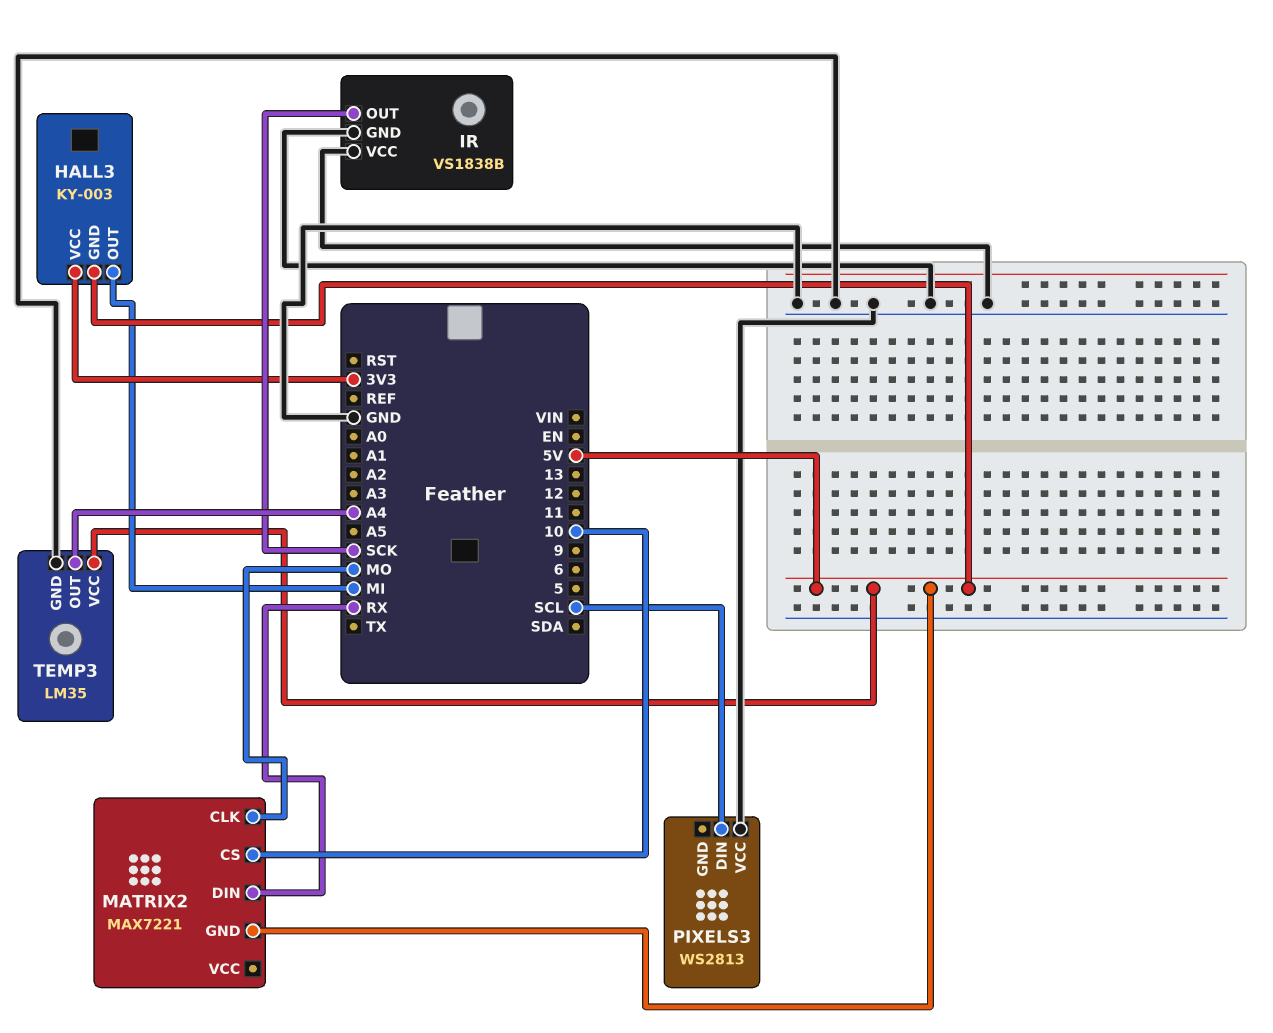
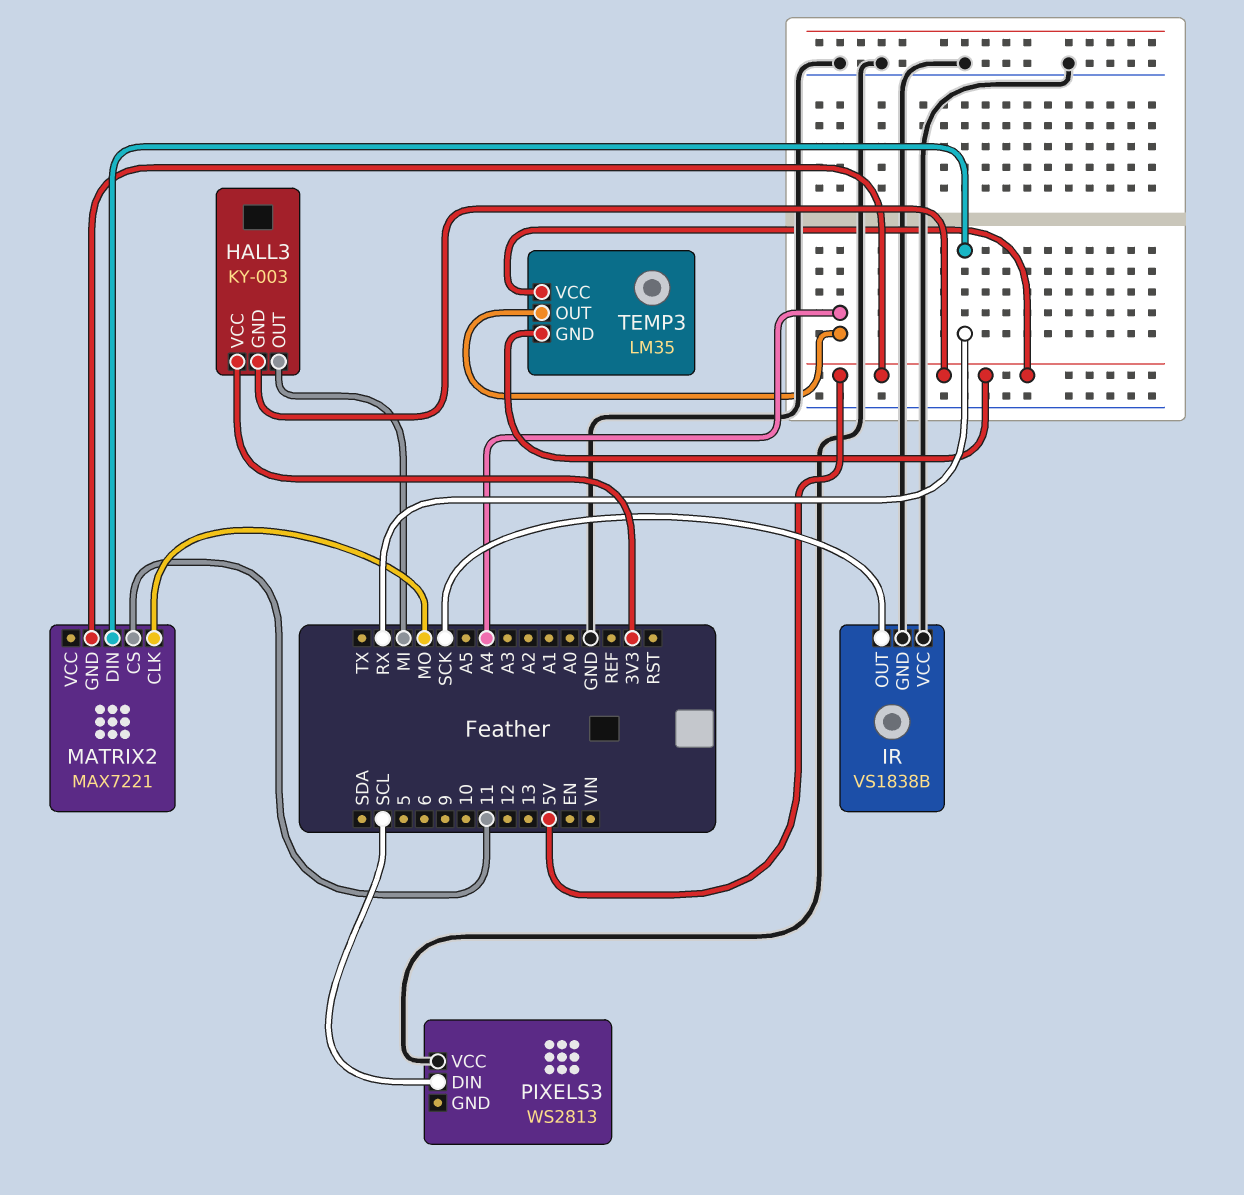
MATRIX2 pin CS: 10 -> 11
TEMP3 pin GND: GND -> 5V

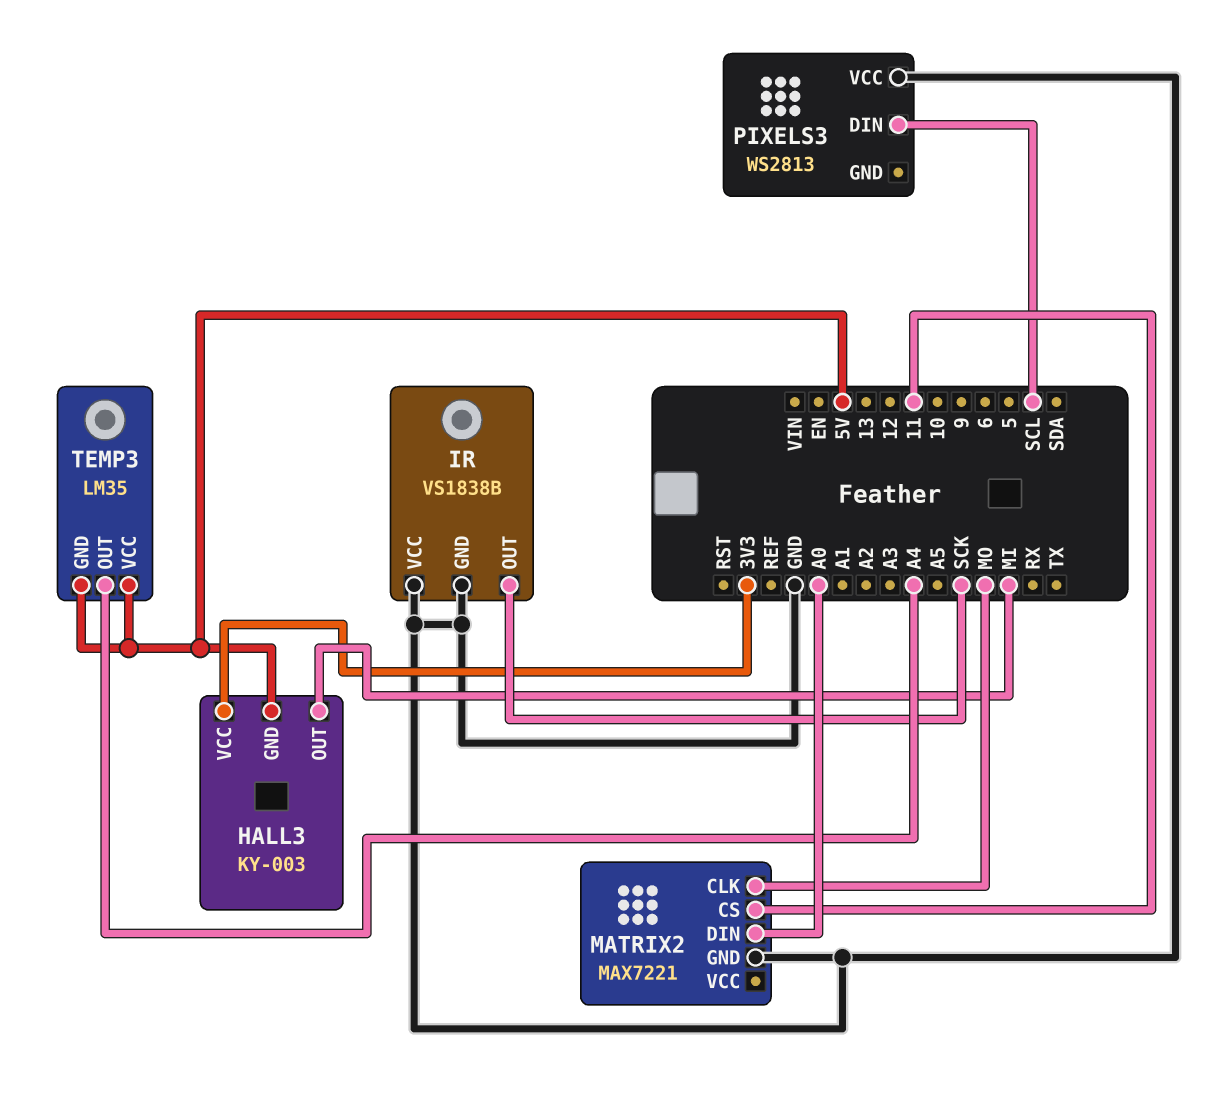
MATRIX2 pin DIN: RX -> A0
MATRIX2 pin GND: 5V -> GND

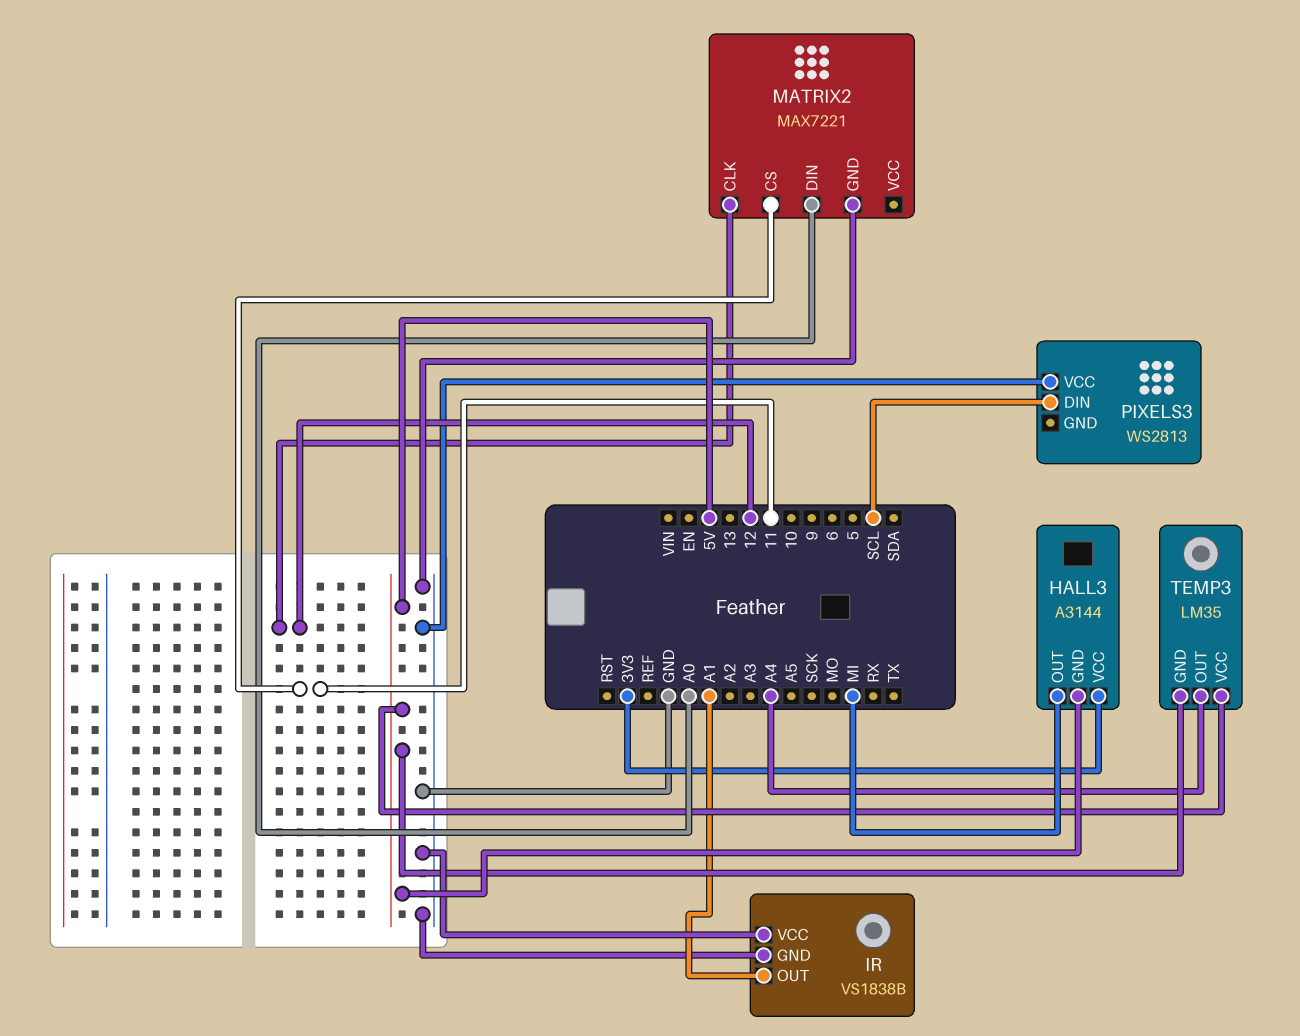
HALL3: KY-003 -> A3144
IR pin OUT: SCK -> A1
MATRIX2 pin CLK: MO -> 12

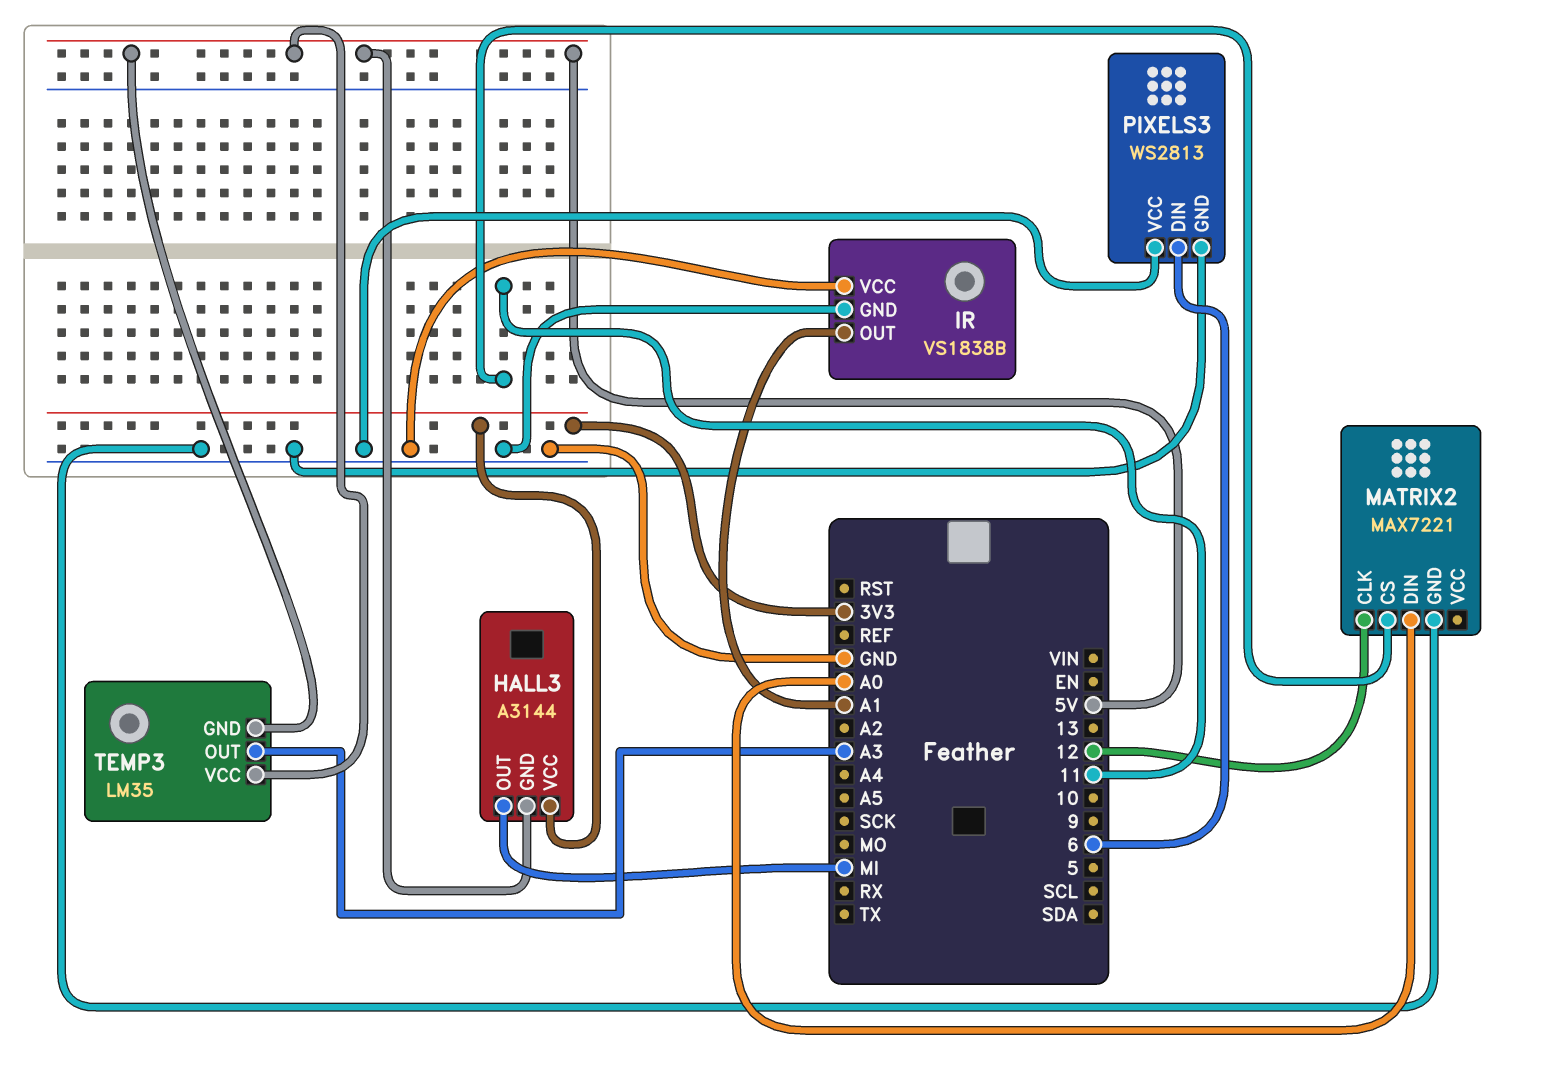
PIXELS3 pin DIN: SCL -> 6
PIXELS3 pin GND: none -> GND
TEMP3 pin OUT: A4 -> A3

